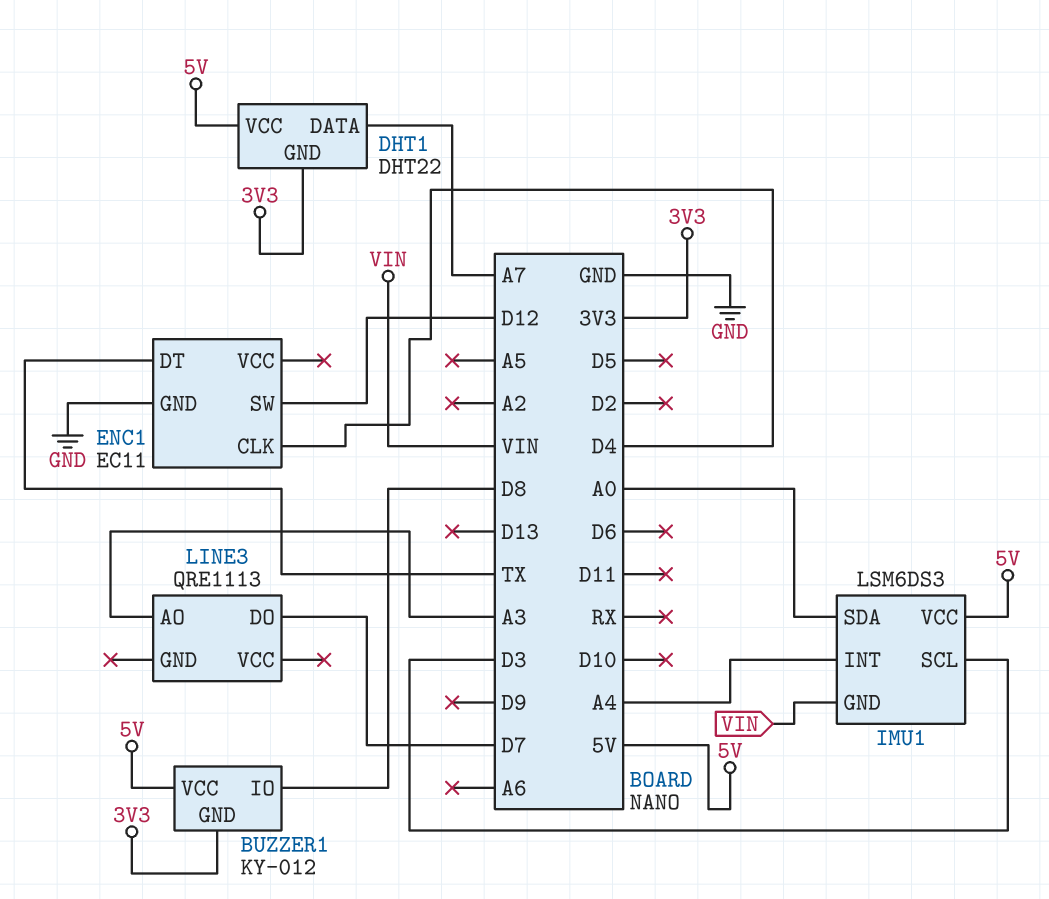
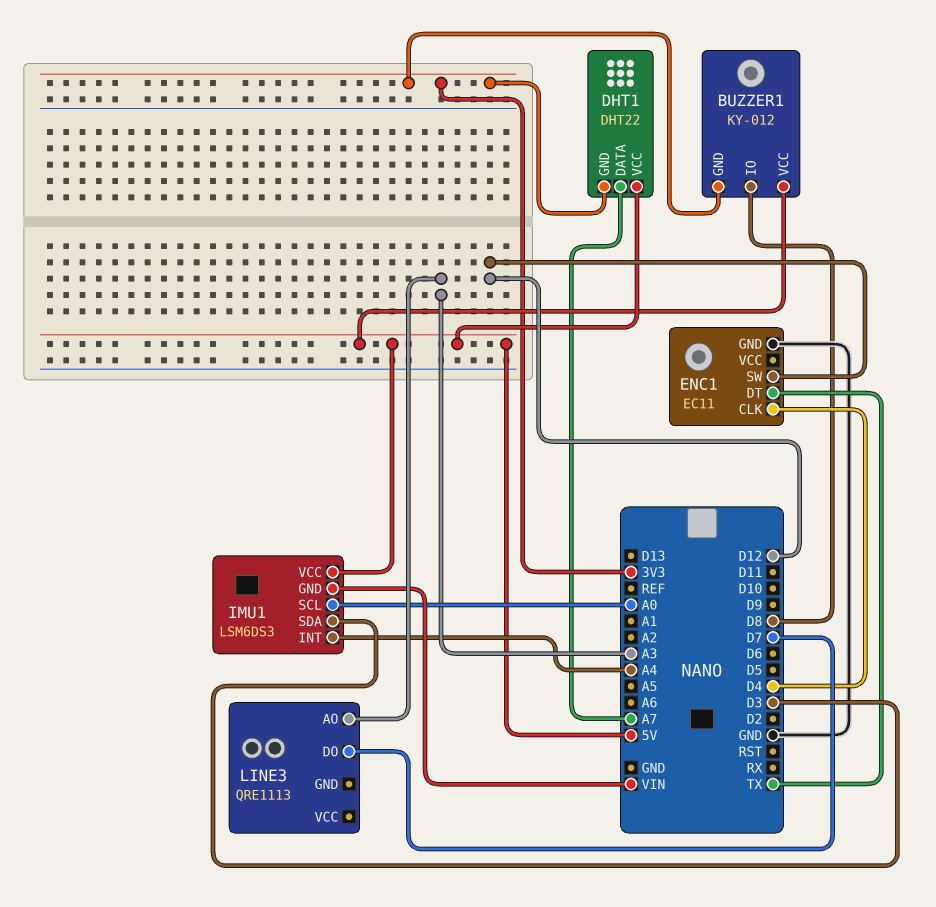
IMU1 pin SCL: D3 -> A0
IMU1 pin SDA: A0 -> D3

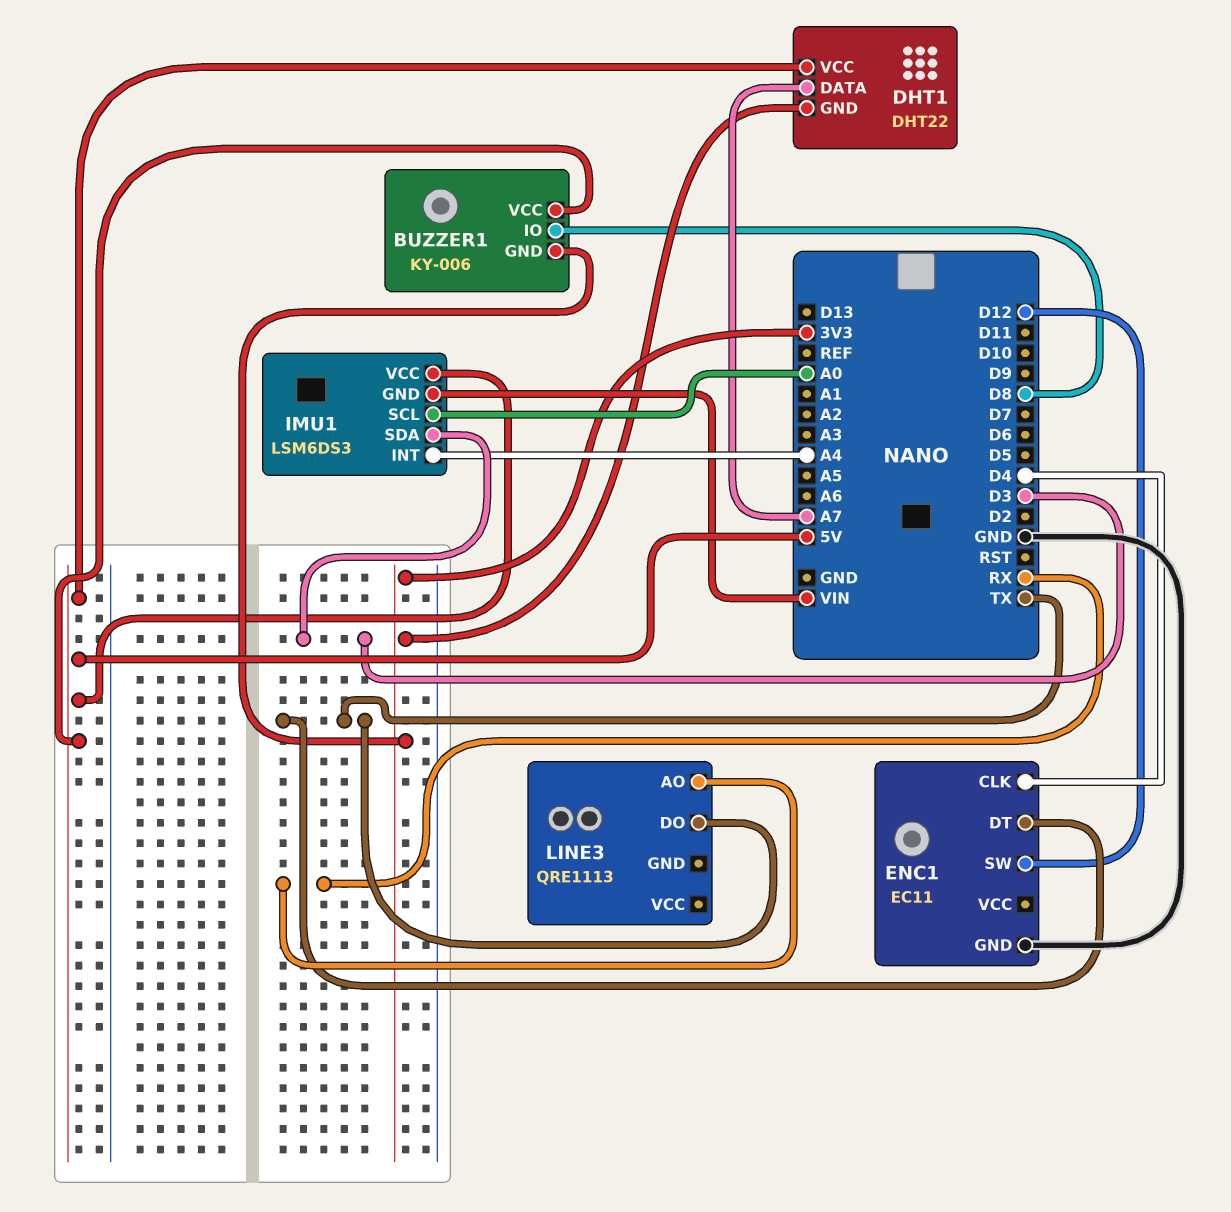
BUZZER1: KY-012 -> KY-006
LINE3 pin AO: A3 -> RX
LINE3 pin DO: D7 -> TX

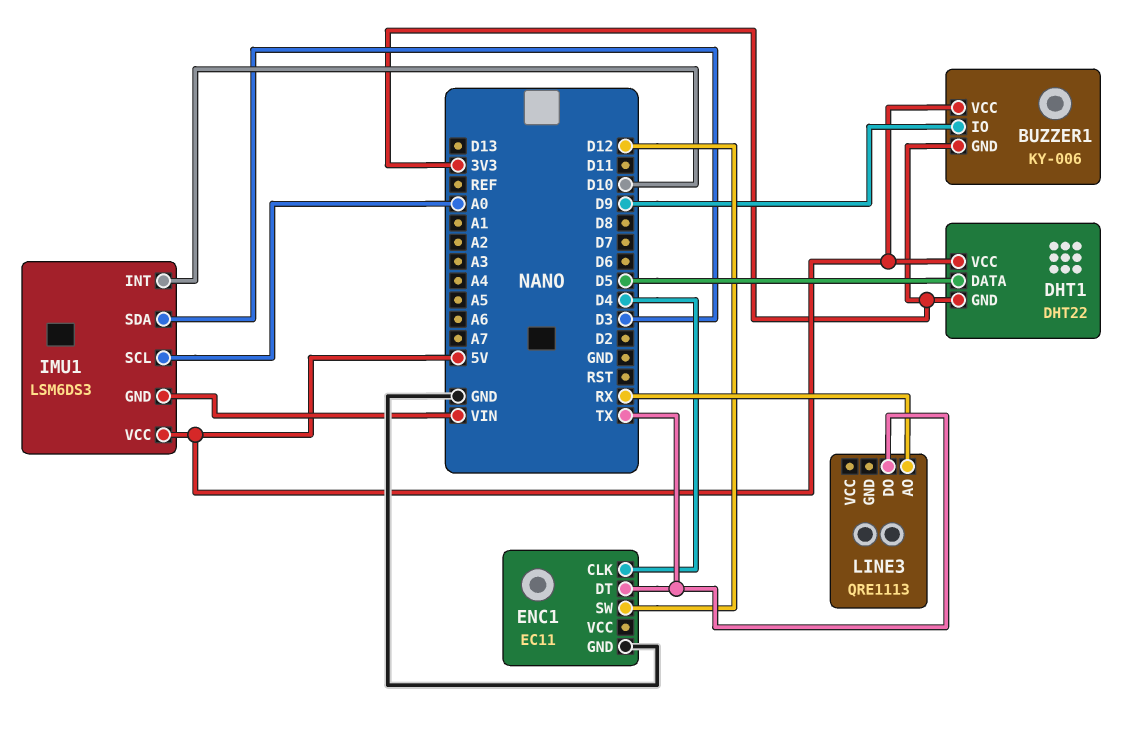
BUZZER1 pin IO: D8 -> D9
DHT1 pin DATA: A7 -> D5
IMU1 pin INT: A4 -> D10

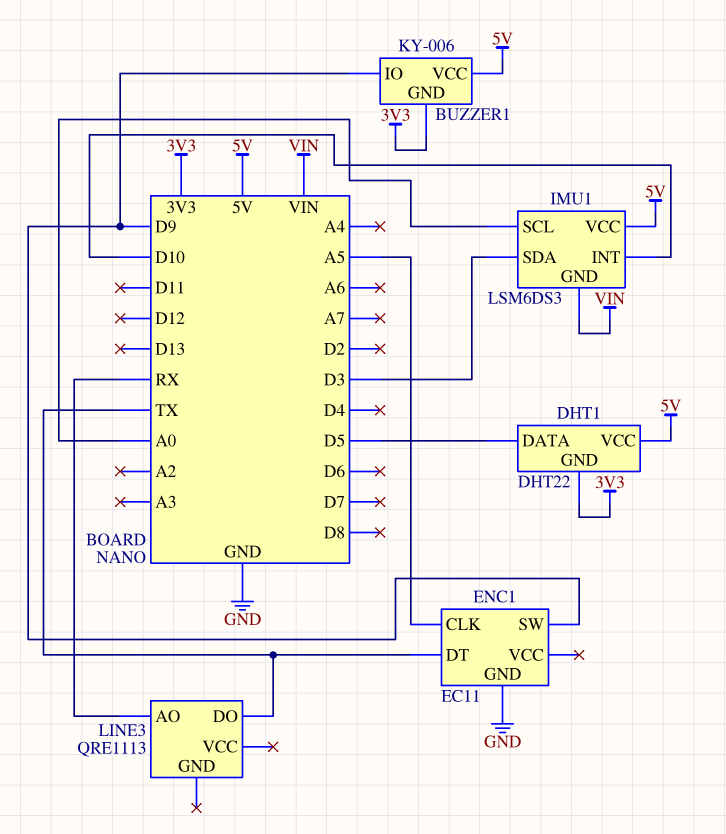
ENC1 pin CLK: D4 -> A5
ENC1 pin SW: D12 -> D9

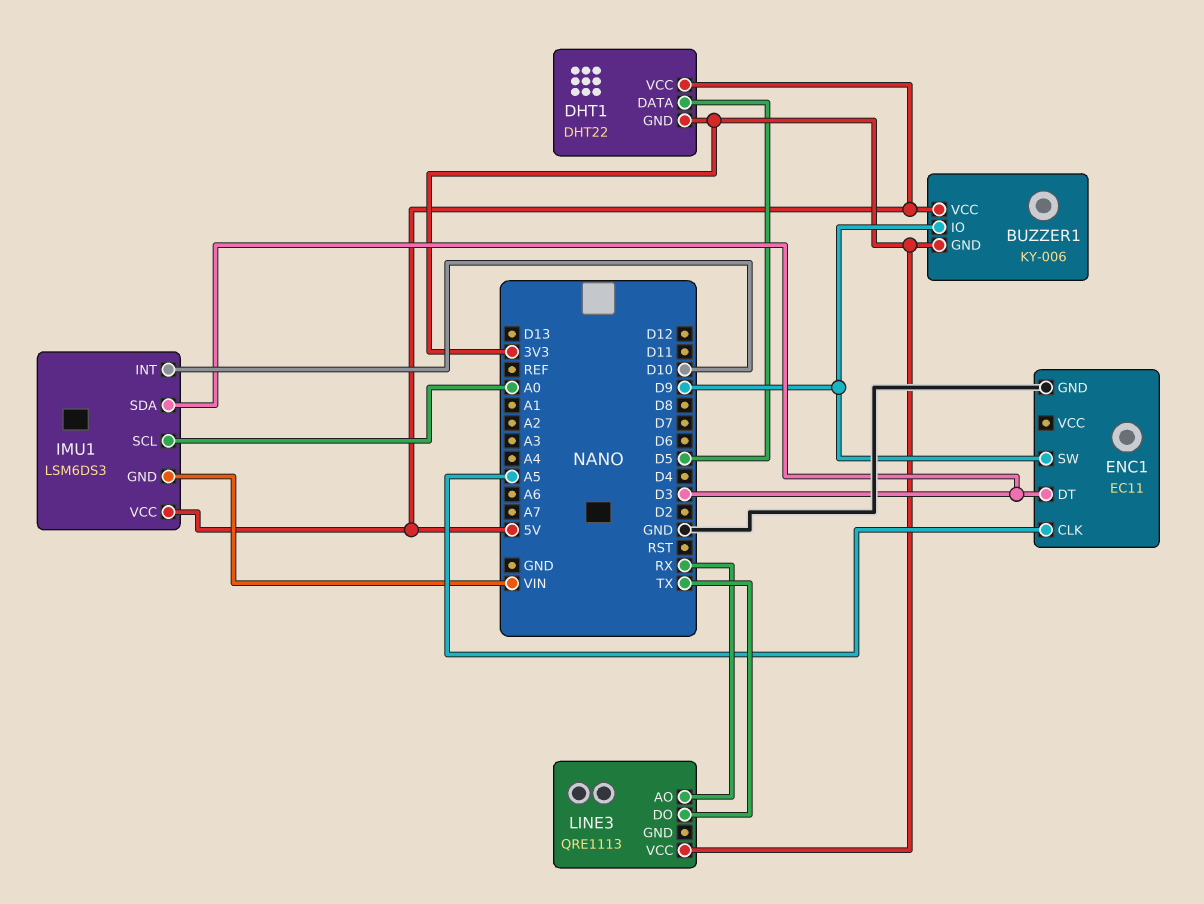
ENC1 pin DT: TX -> D3
LINE3 pin VCC: none -> 3V3

